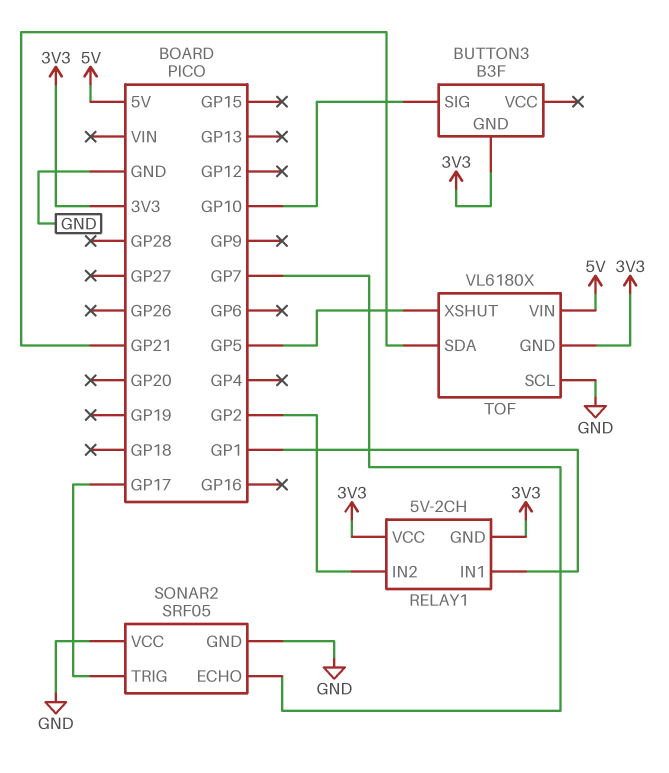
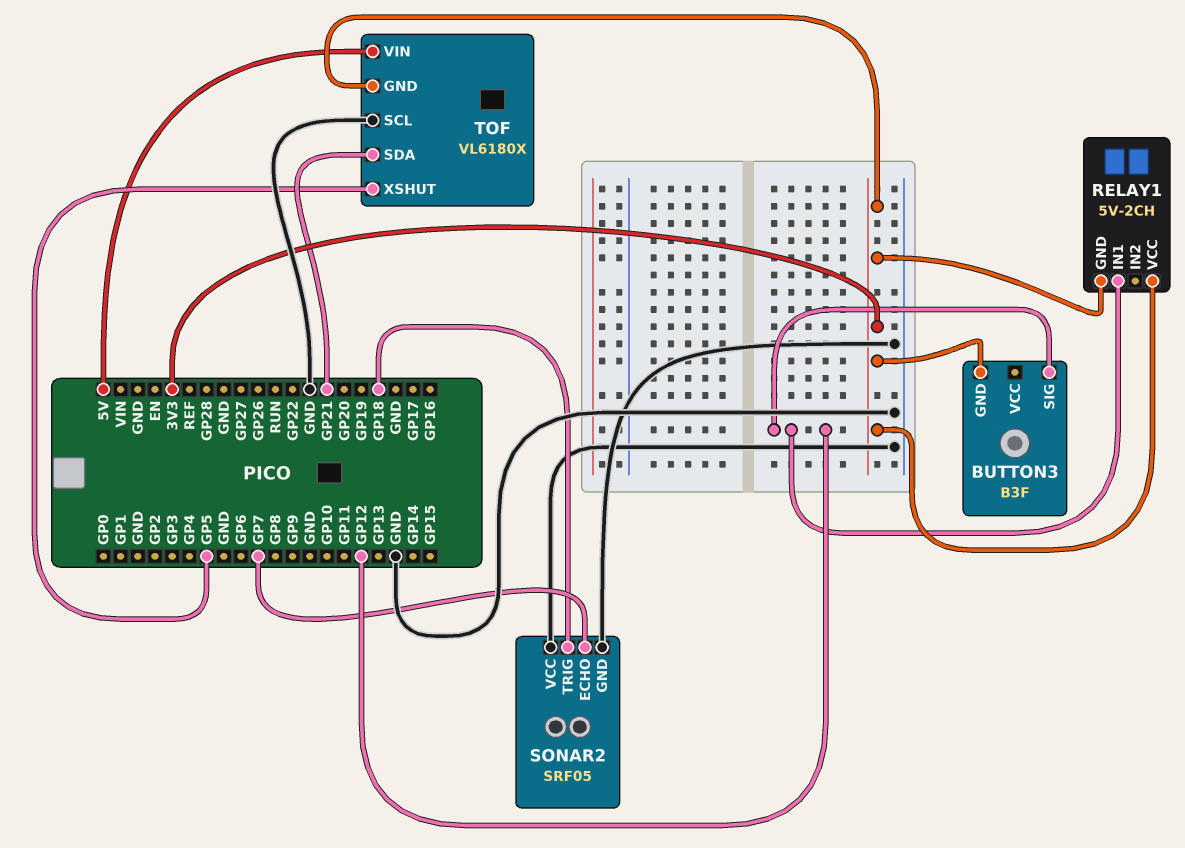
BUTTON3 pin SIG: GP10 -> GP12
RELAY1 pin IN1: GP1 -> GP12
RELAY1 pin IN2: GP2 -> none
SONAR2 pin TRIG: GP17 -> GP18

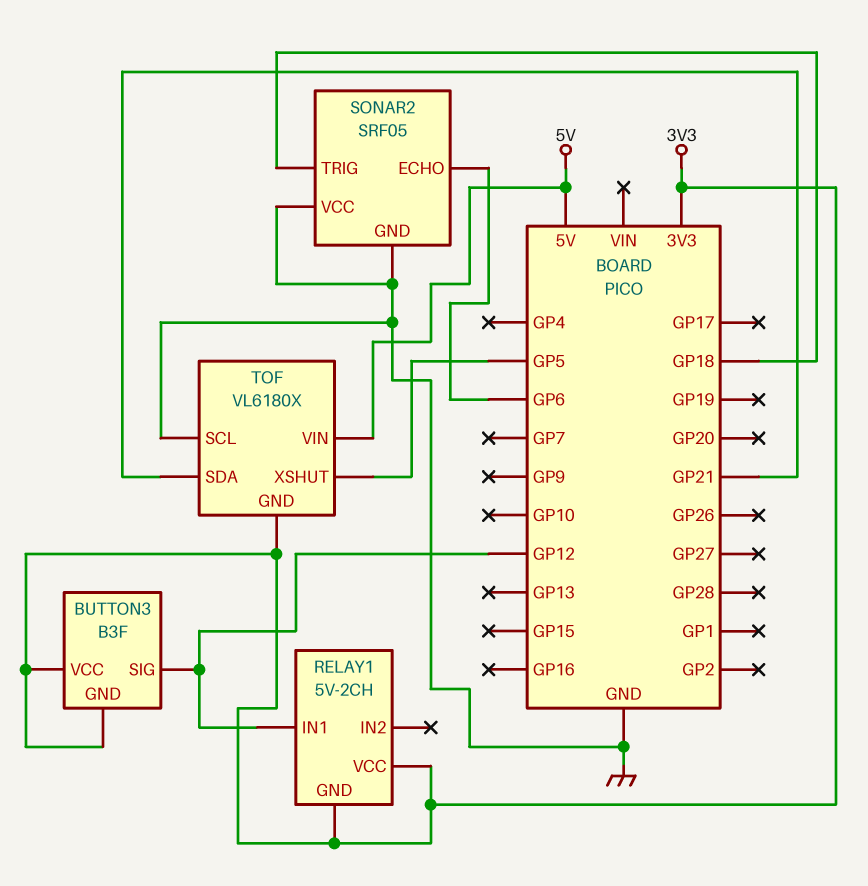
BUTTON3 pin VCC: none -> 3V3
SONAR2 pin ECHO: GP7 -> GP6

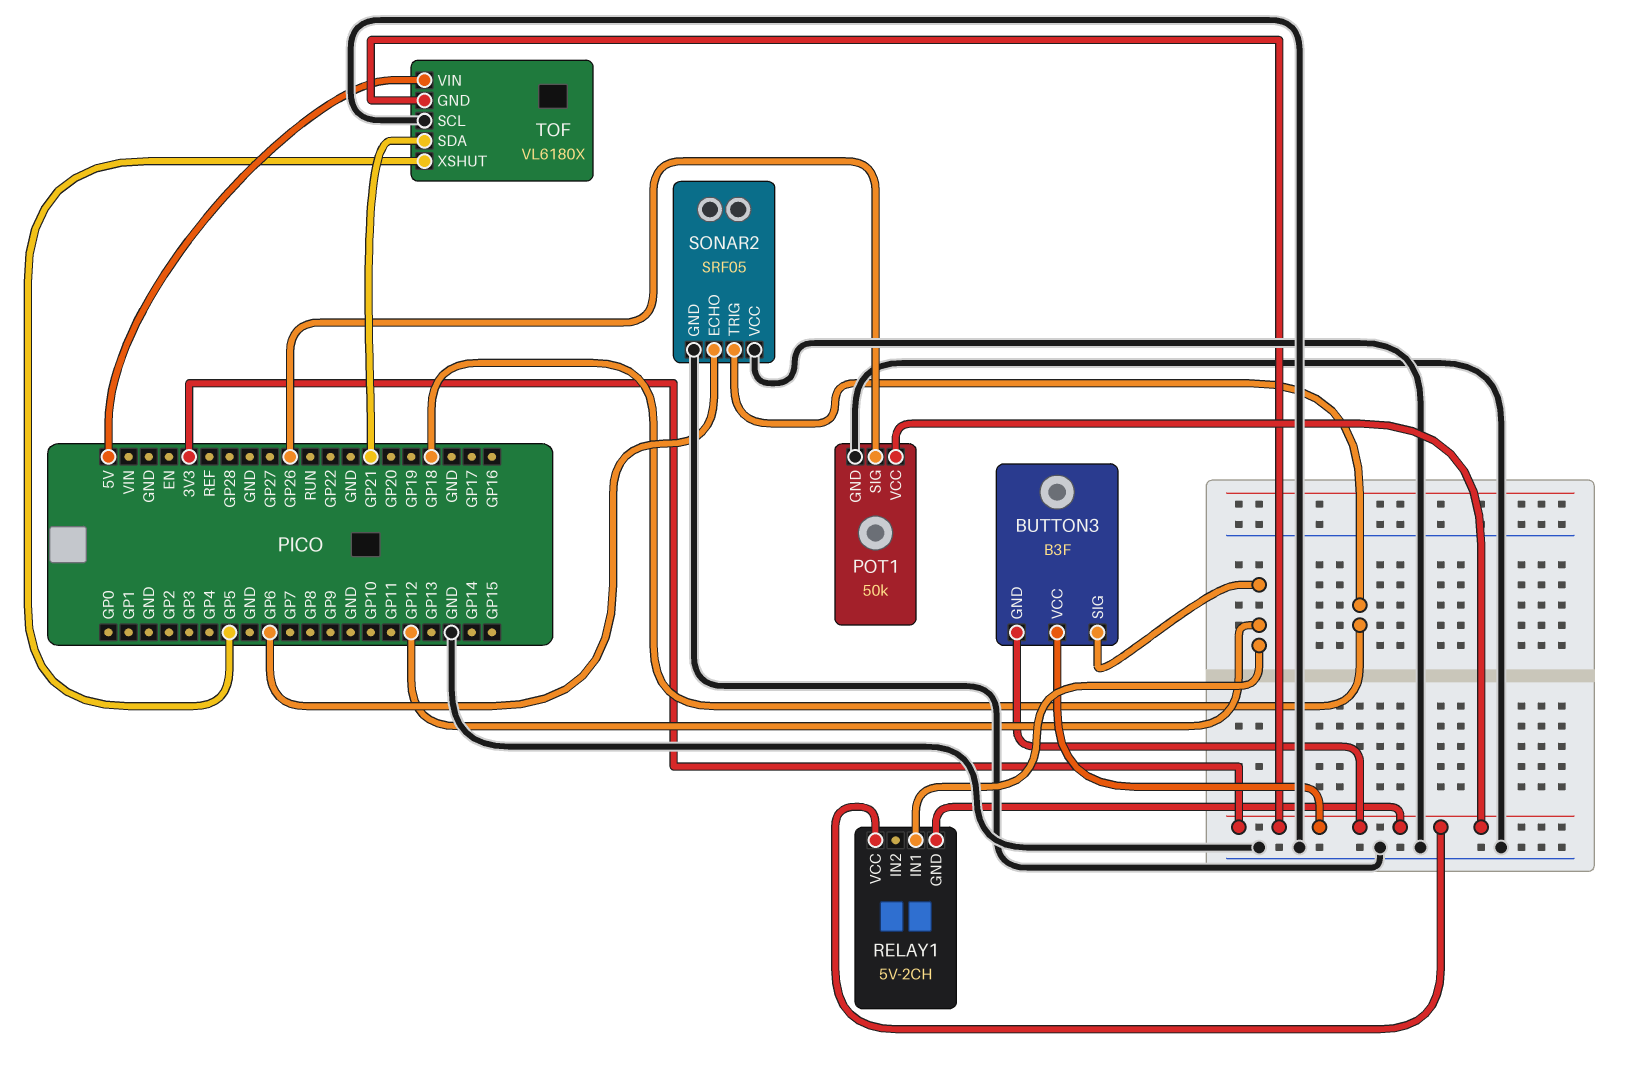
POT1: none -> 50k
POT1 pin GND: none -> GND
POT1 pin SIG: none -> GP26
POT1 pin VCC: none -> 3V3

